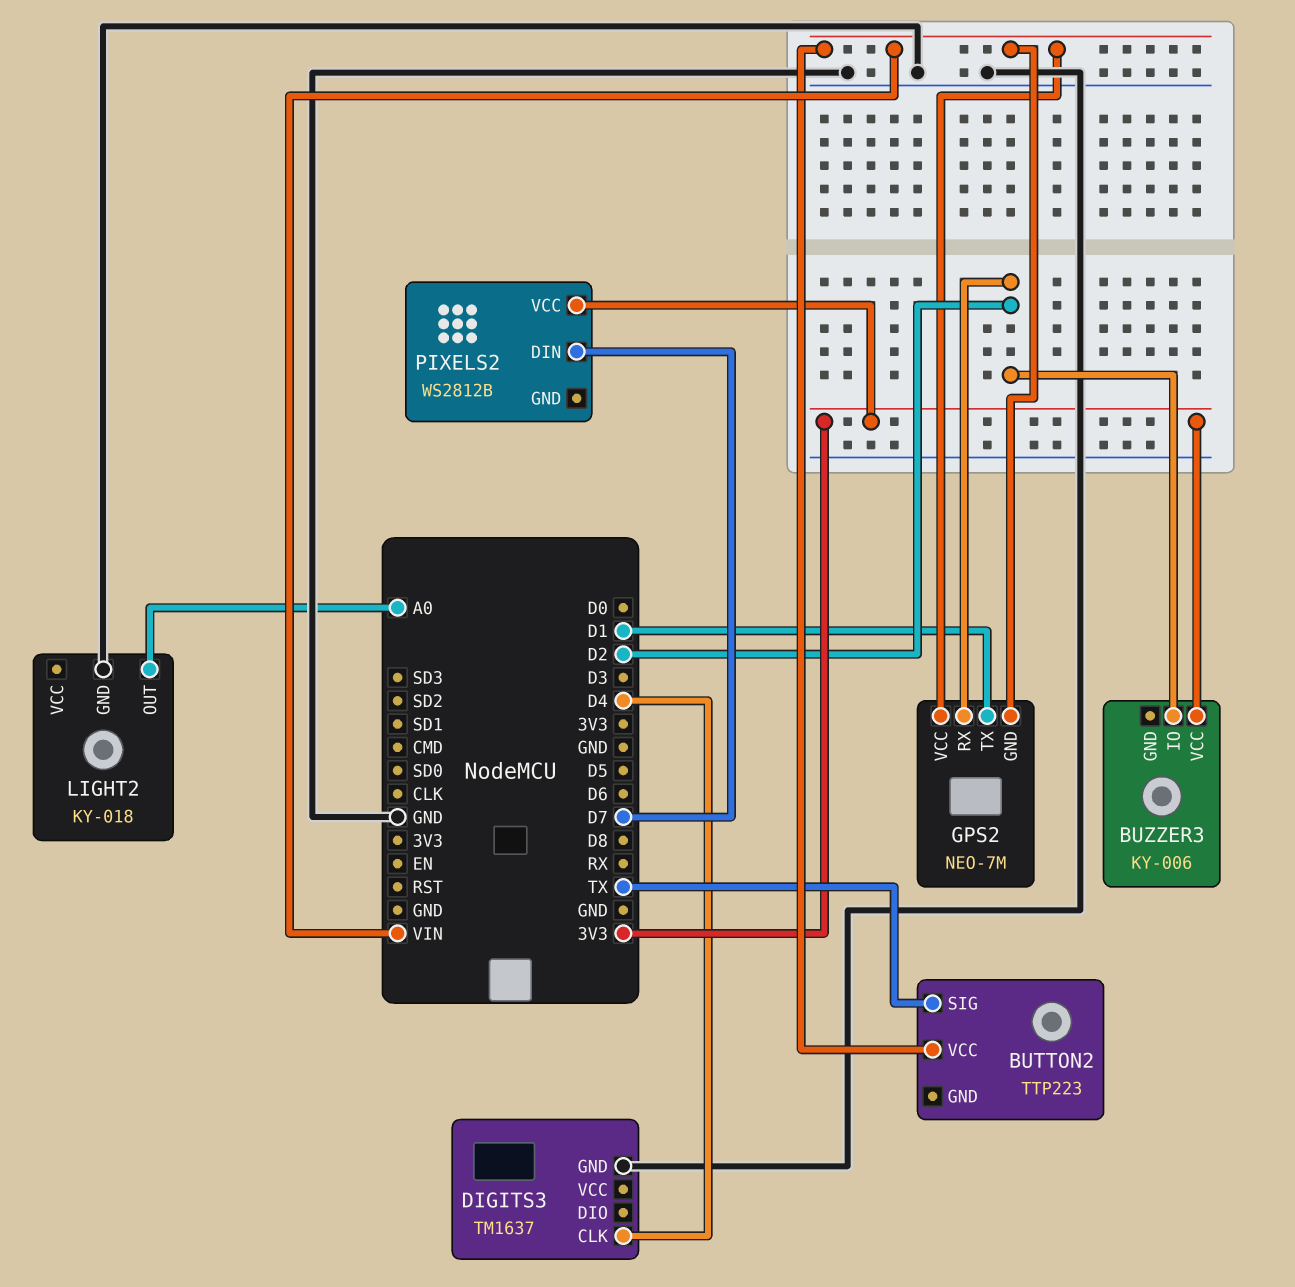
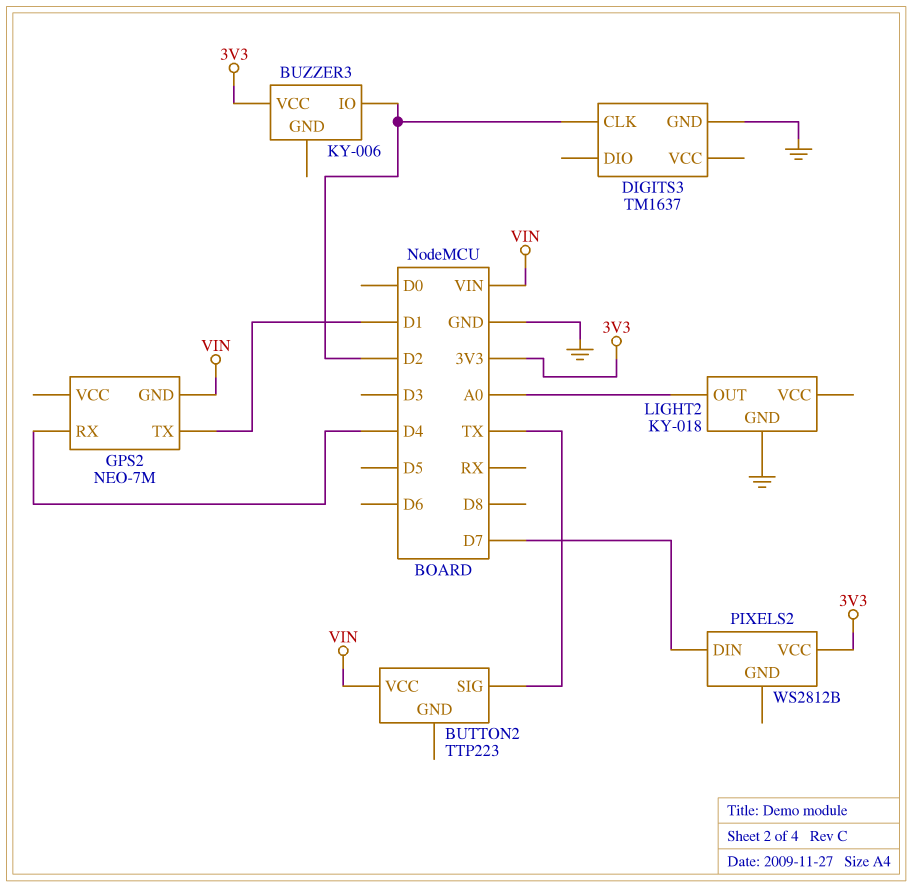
DIGITS3 pin CLK: D4 -> D2
GPS2 pin RX: D2 -> D4
GPS2 pin VCC: VIN -> none

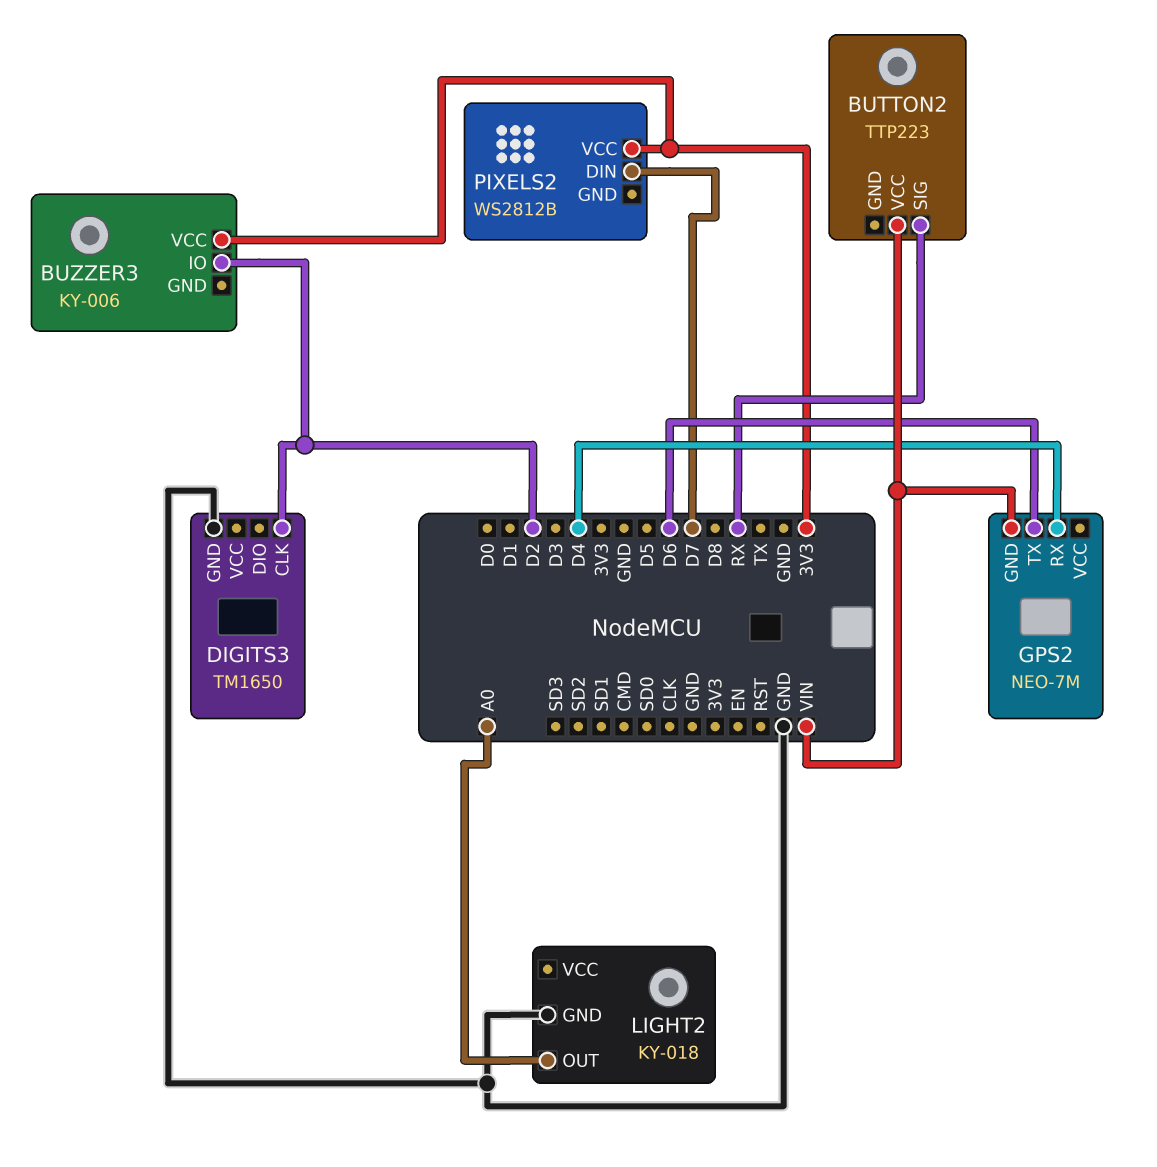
BUTTON2 pin SIG: TX -> RX
DIGITS3: TM1637 -> TM1650
GPS2 pin TX: D1 -> D6

